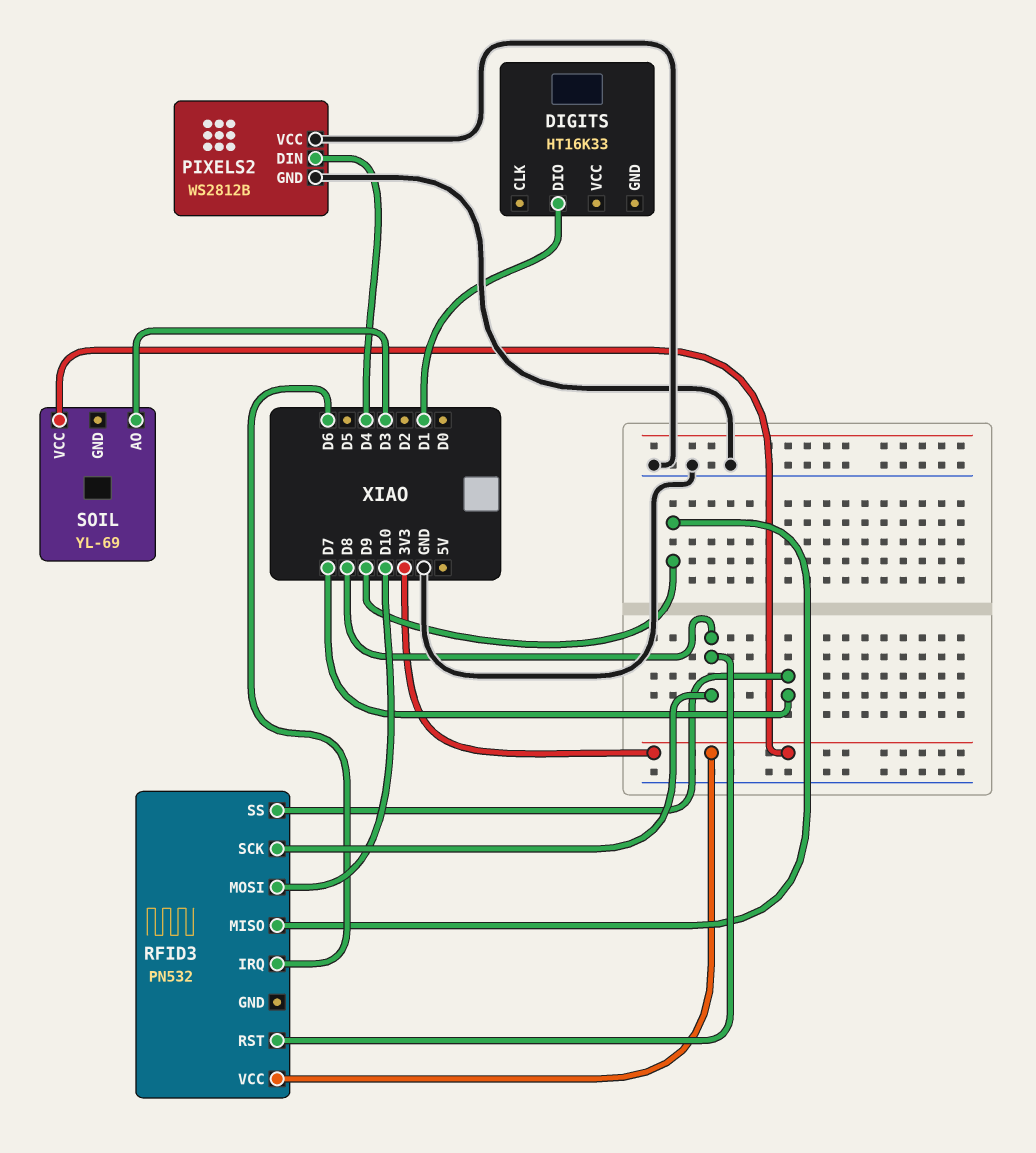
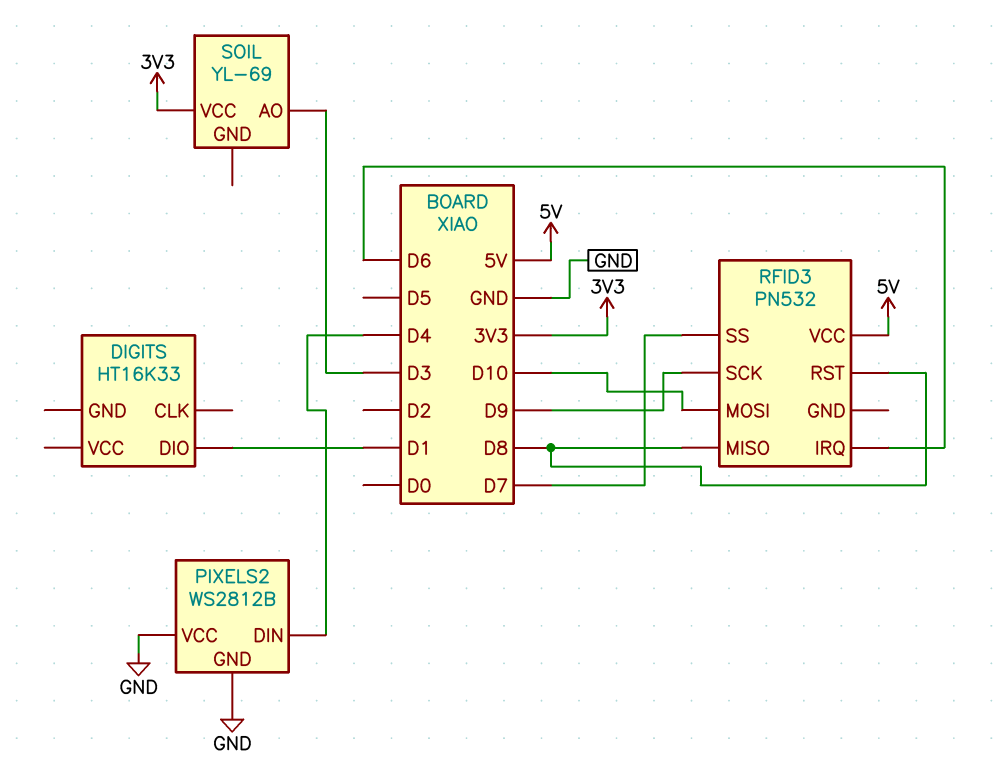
RFID3 pin MISO: D9 -> D8
RFID3 pin SCK: D8 -> D9
RFID3 pin VCC: 3V3 -> 5V

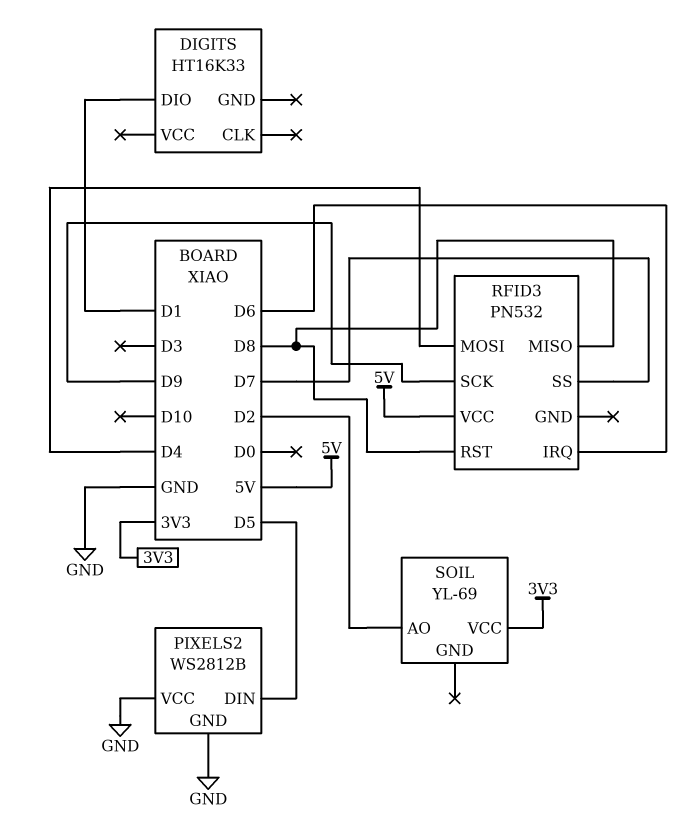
PIXELS2 pin DIN: D4 -> D5
RFID3 pin MOSI: D10 -> D4
SOIL pin AO: D3 -> D2

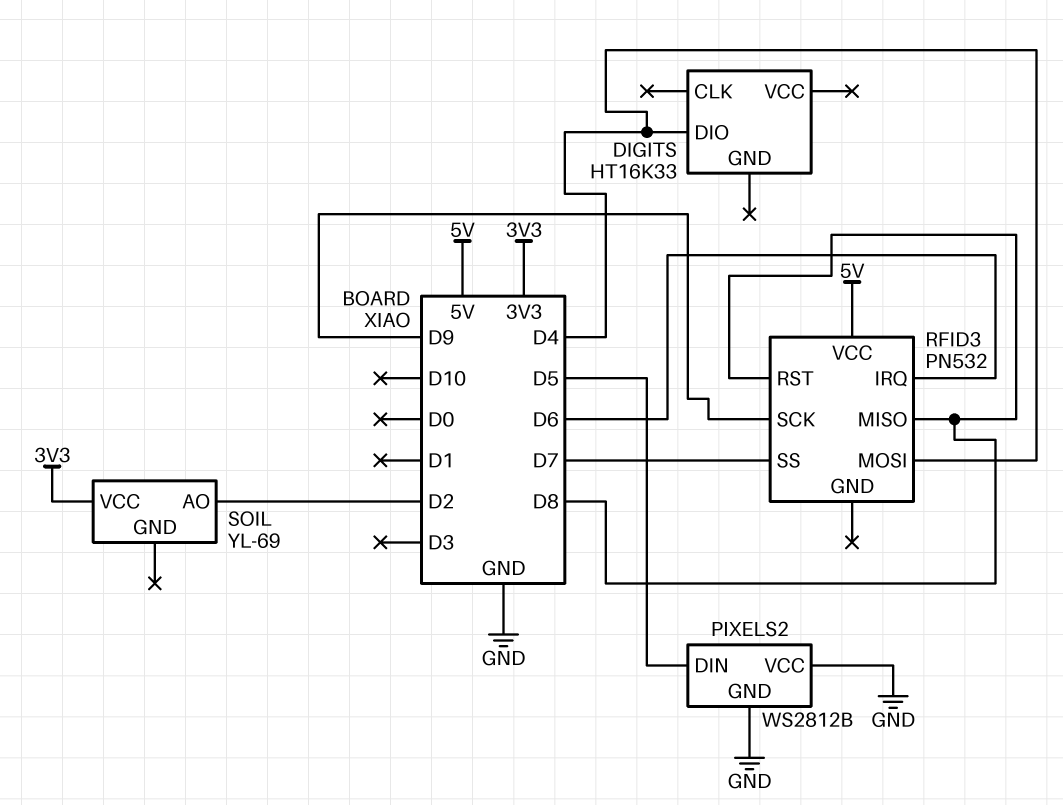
DIGITS pin DIO: D1 -> D4

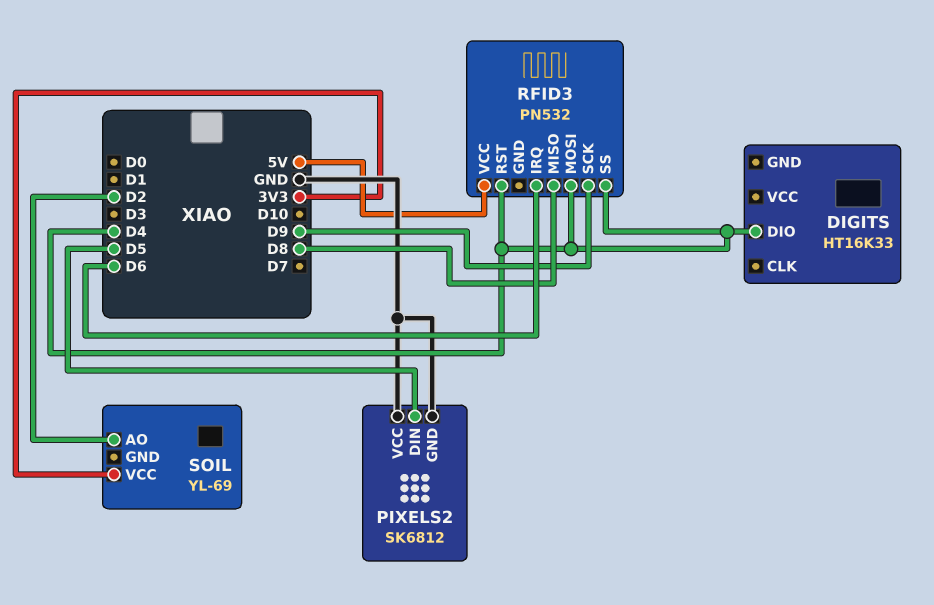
PIXELS2: WS2812B -> SK6812
RFID3 pin RST: D8 -> D4
RFID3 pin SS: D7 -> D4

